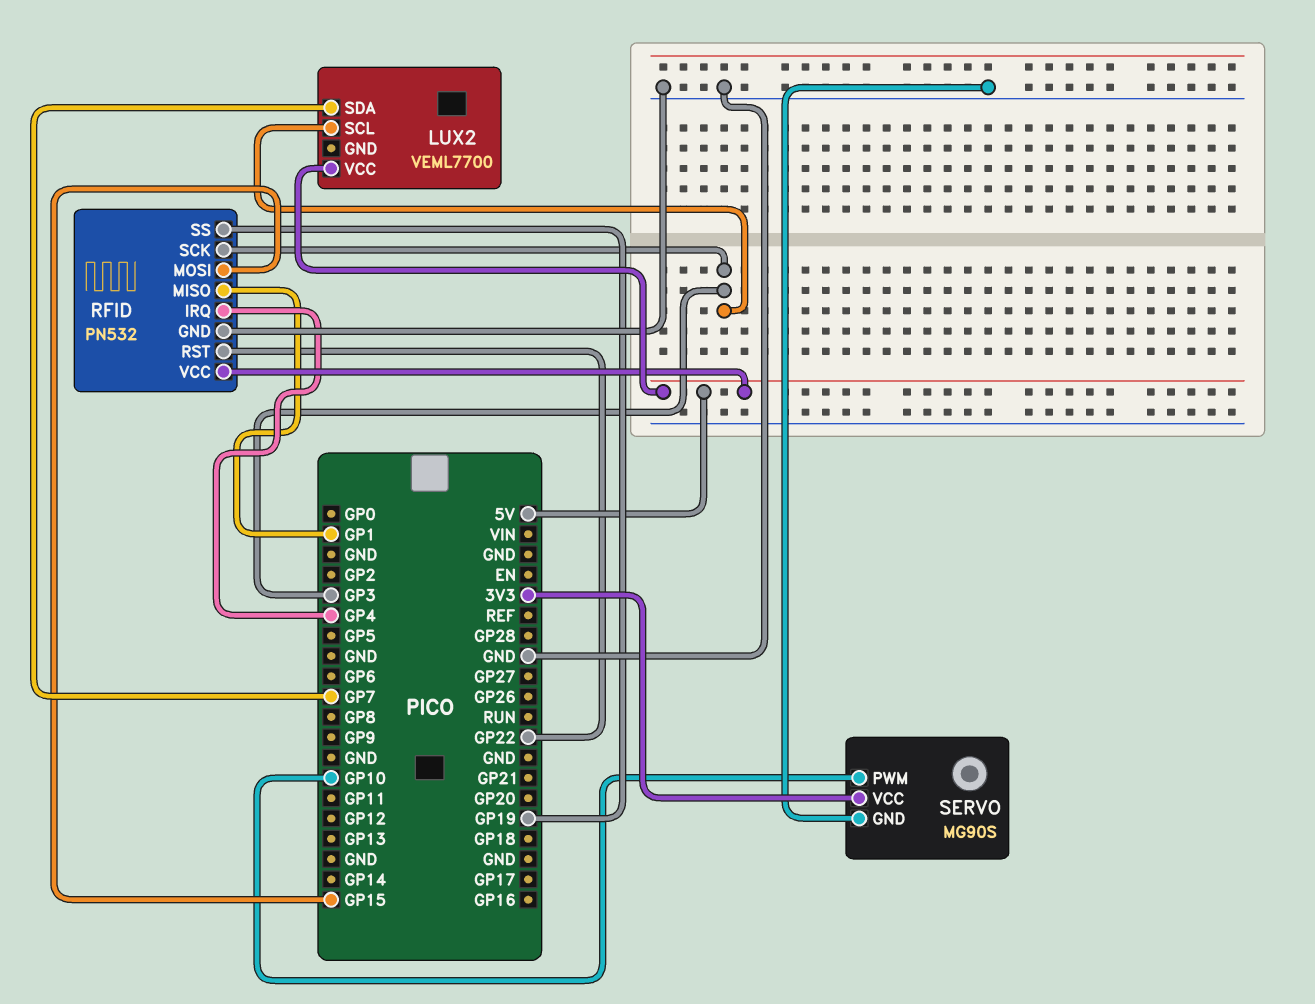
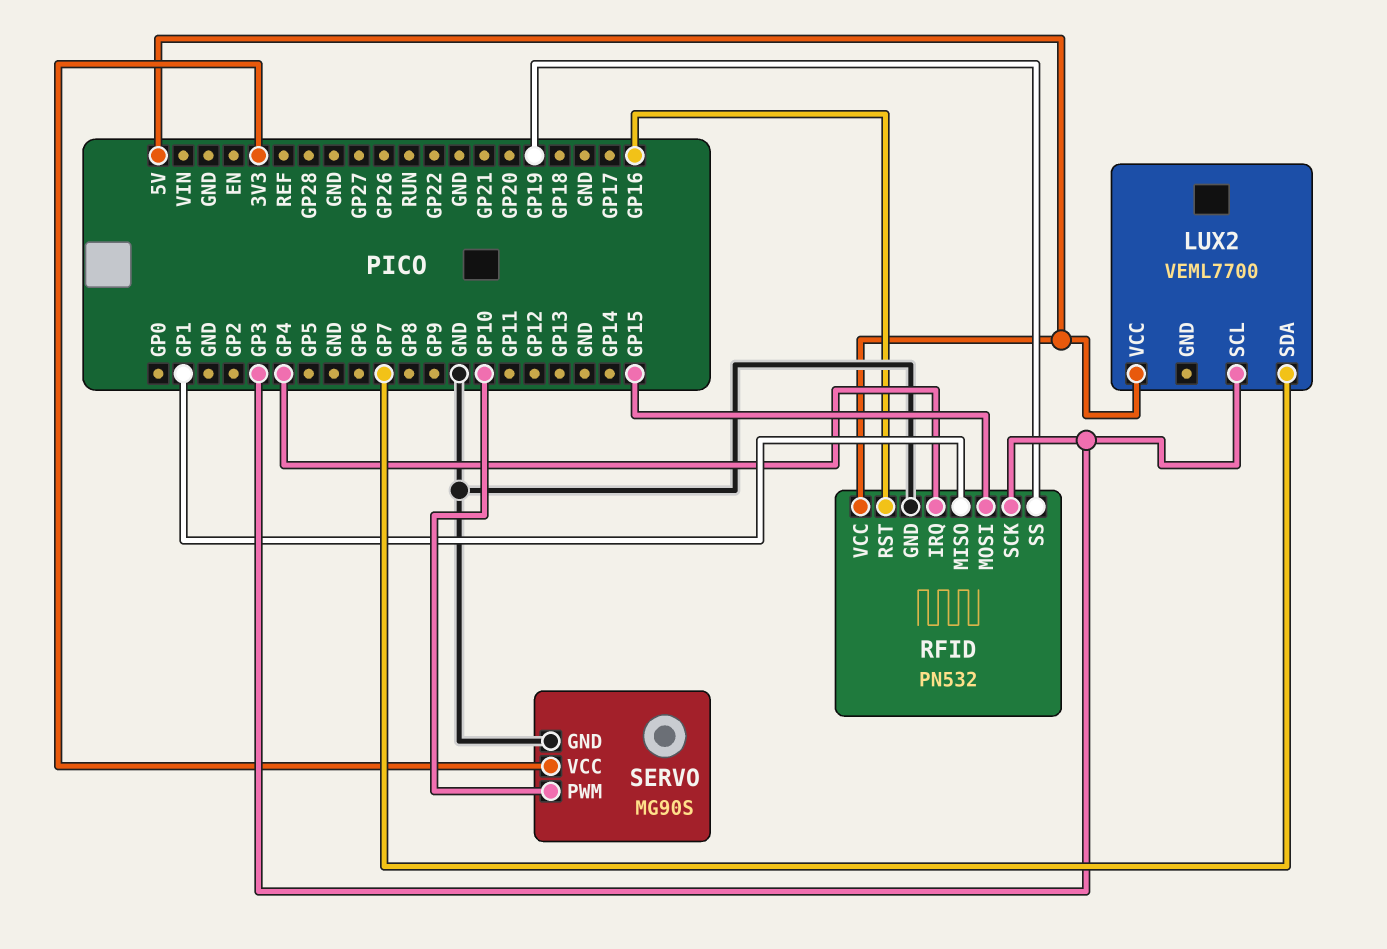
RFID pin RST: GP22 -> GP16

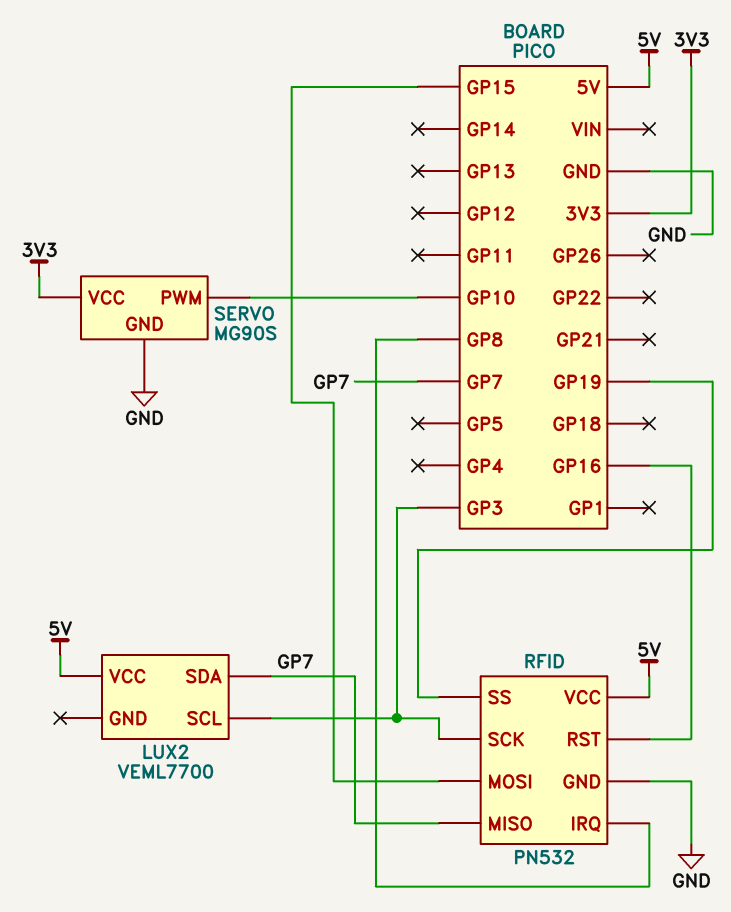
RFID pin IRQ: GP4 -> GP8
RFID pin MISO: GP1 -> GP7

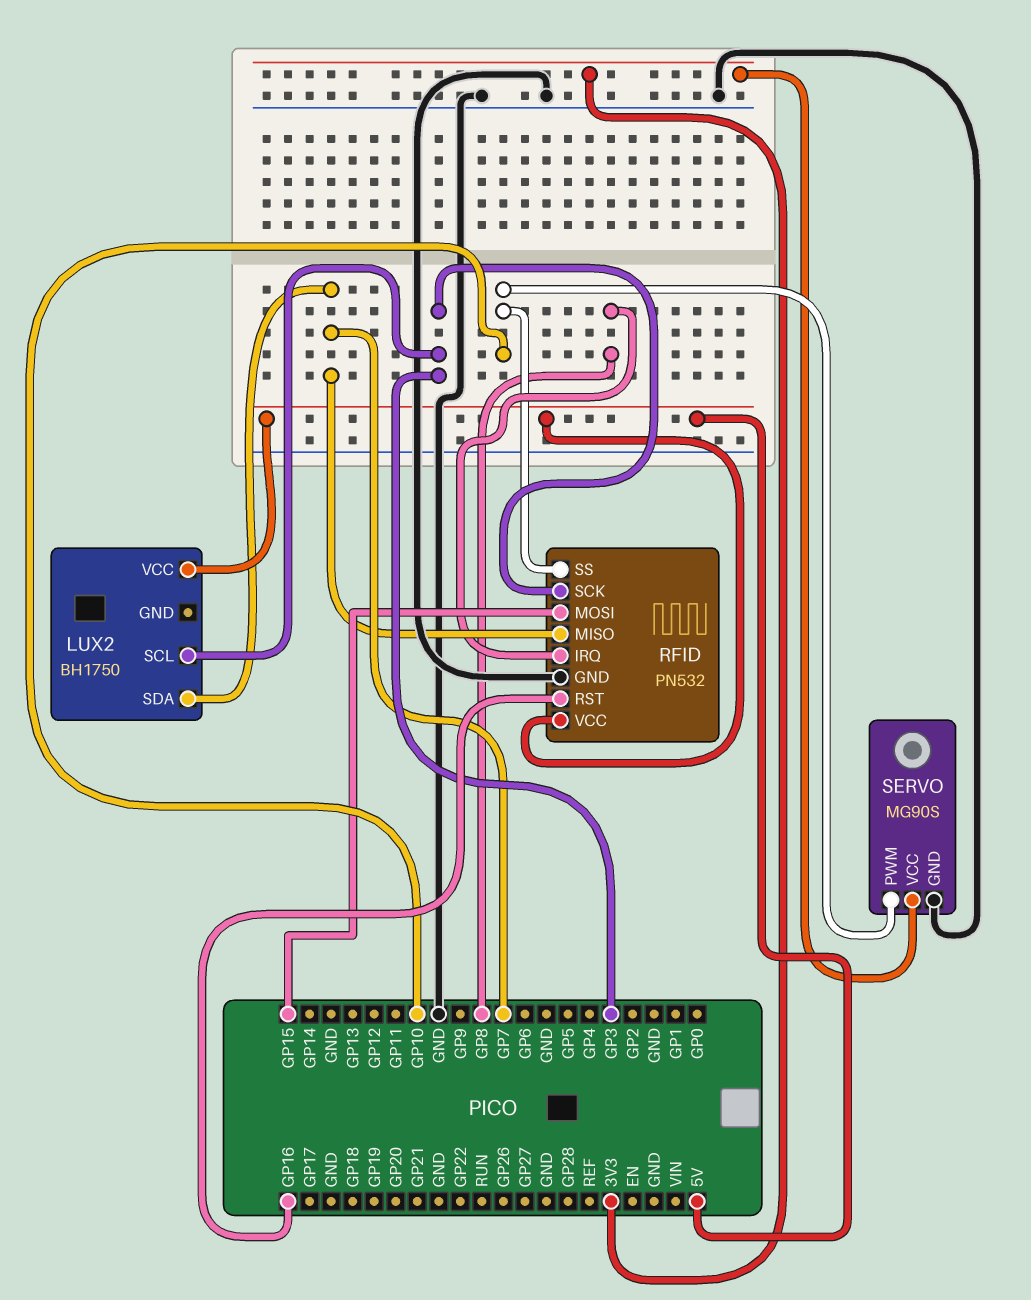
LUX2: VEML7700 -> BH1750
RFID pin SS: GP19 -> GP10

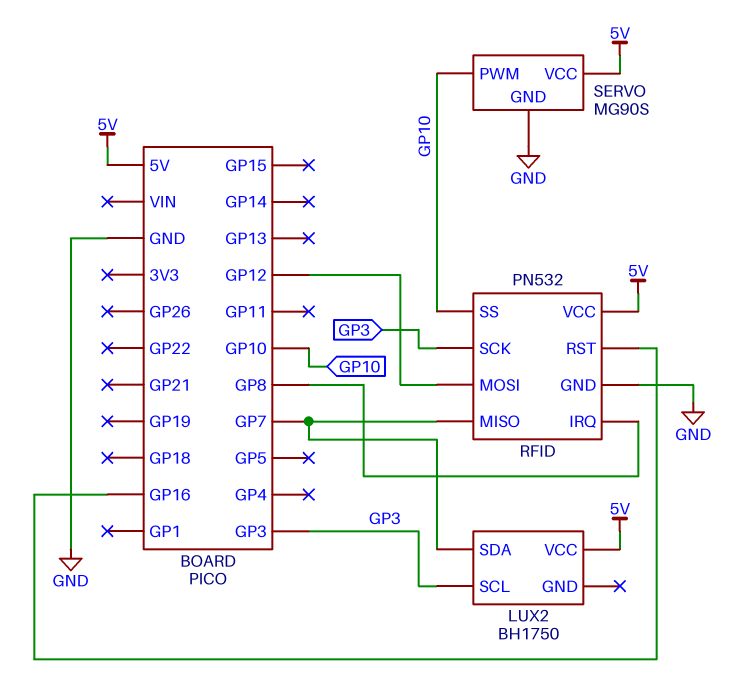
RFID pin MOSI: GP15 -> GP12
SERVO pin VCC: 3V3 -> 5V

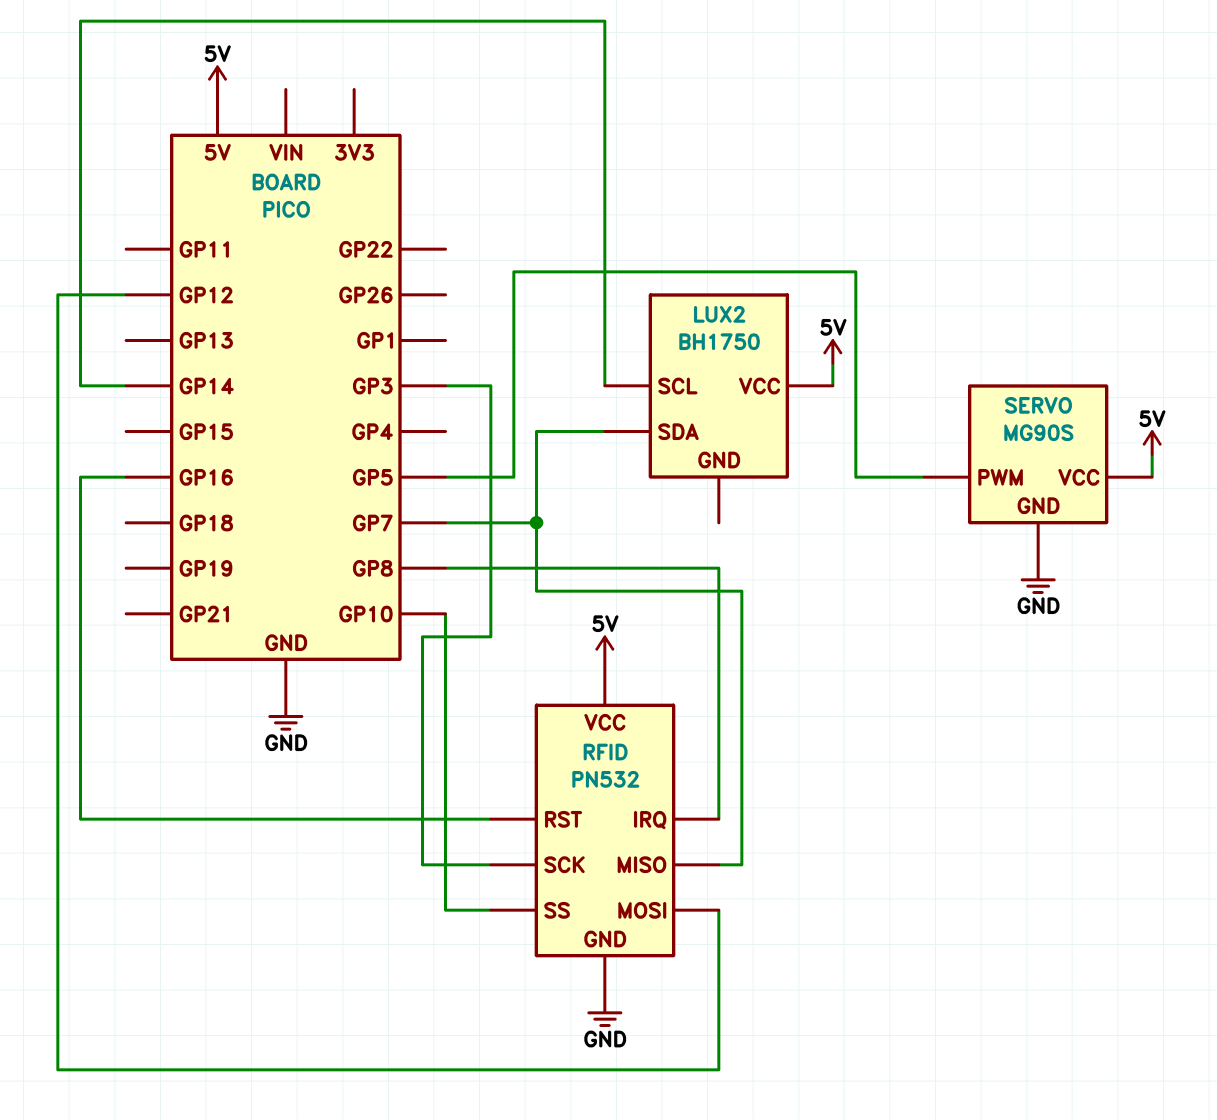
LUX2 pin SCL: GP3 -> GP14
SERVO pin PWM: GP10 -> GP5

